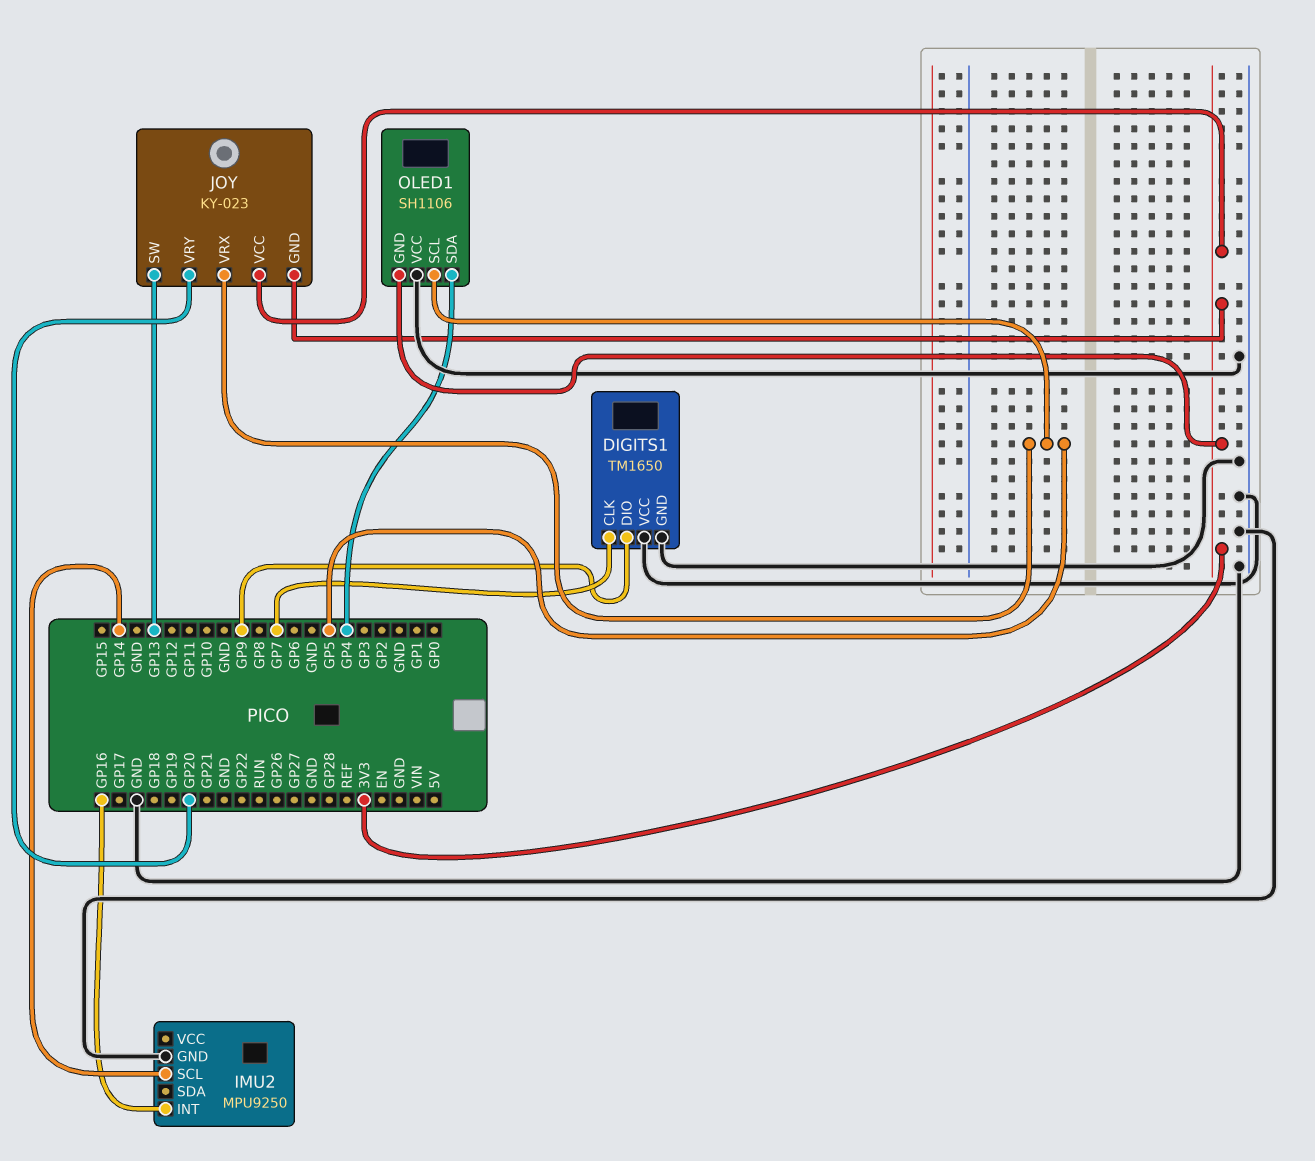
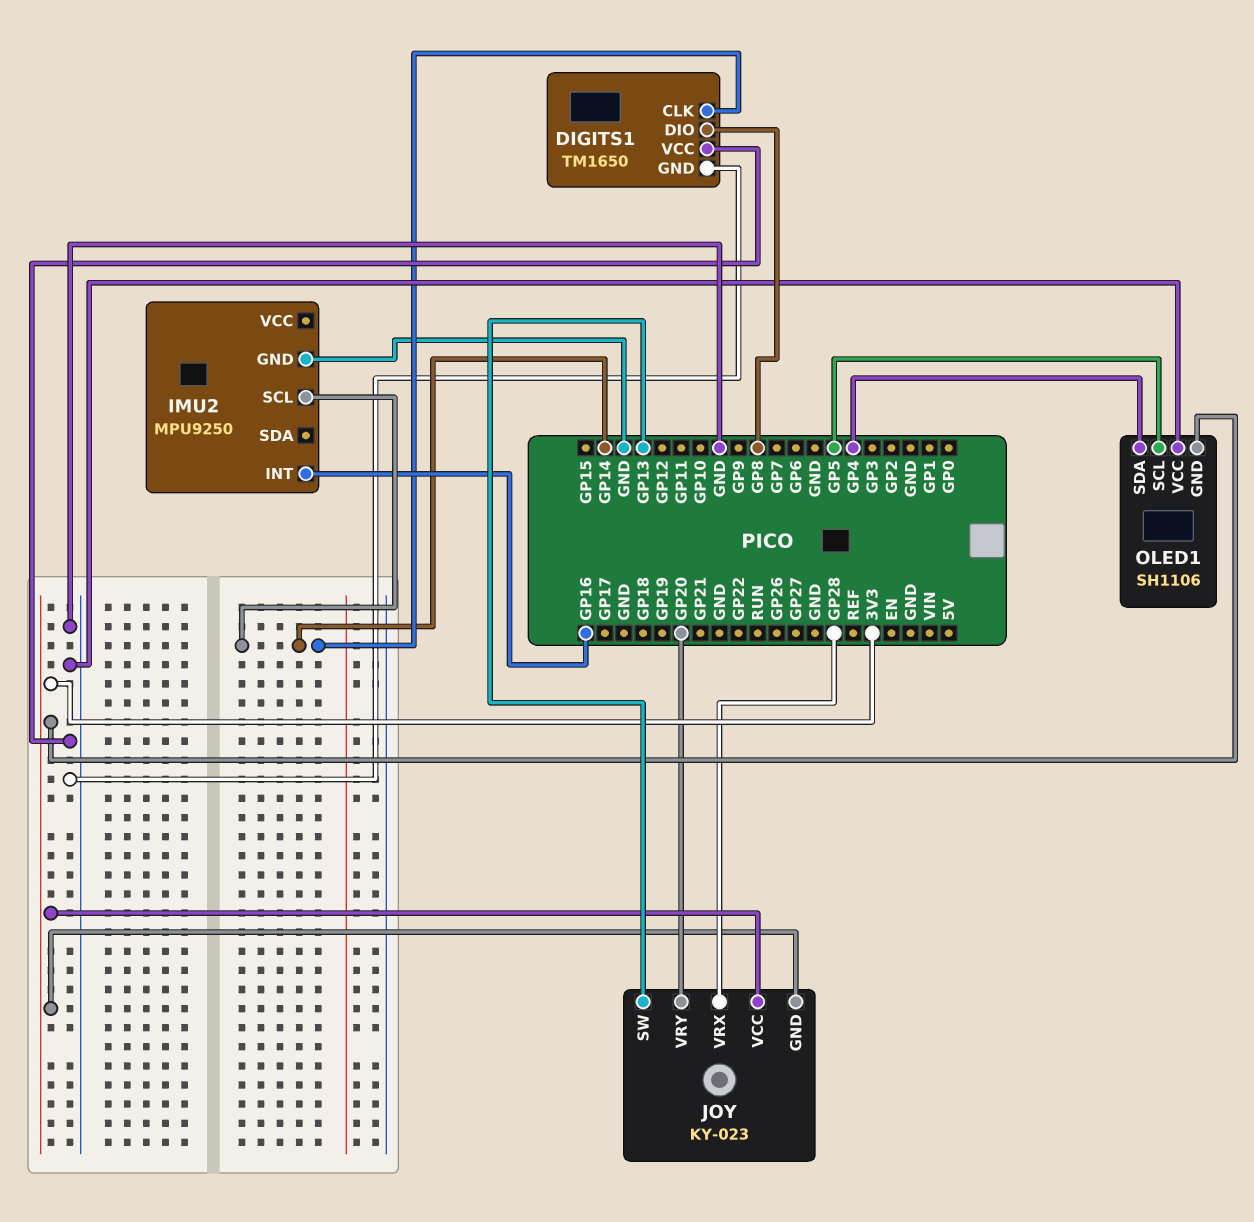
DIGITS1 pin CLK: GP7 -> GP14
DIGITS1 pin DIO: GP9 -> GP8
JOY pin VRX: GP5 -> GP28

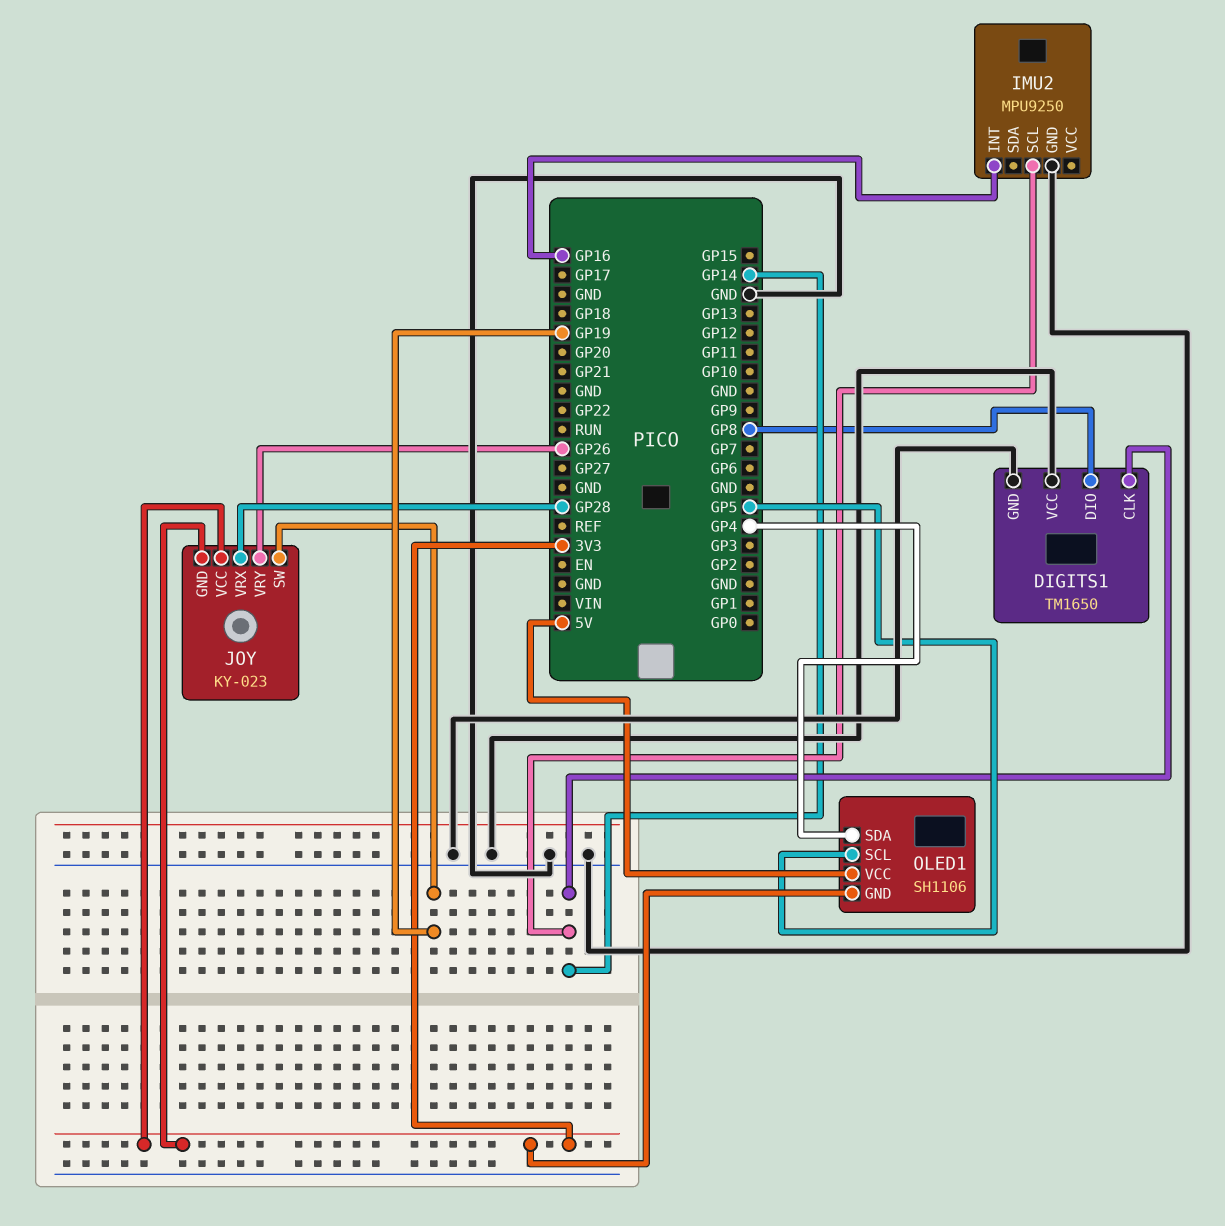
JOY pin SW: GP13 -> GP19
JOY pin VRY: GP20 -> GP26
OLED1 pin VCC: GND -> 5V

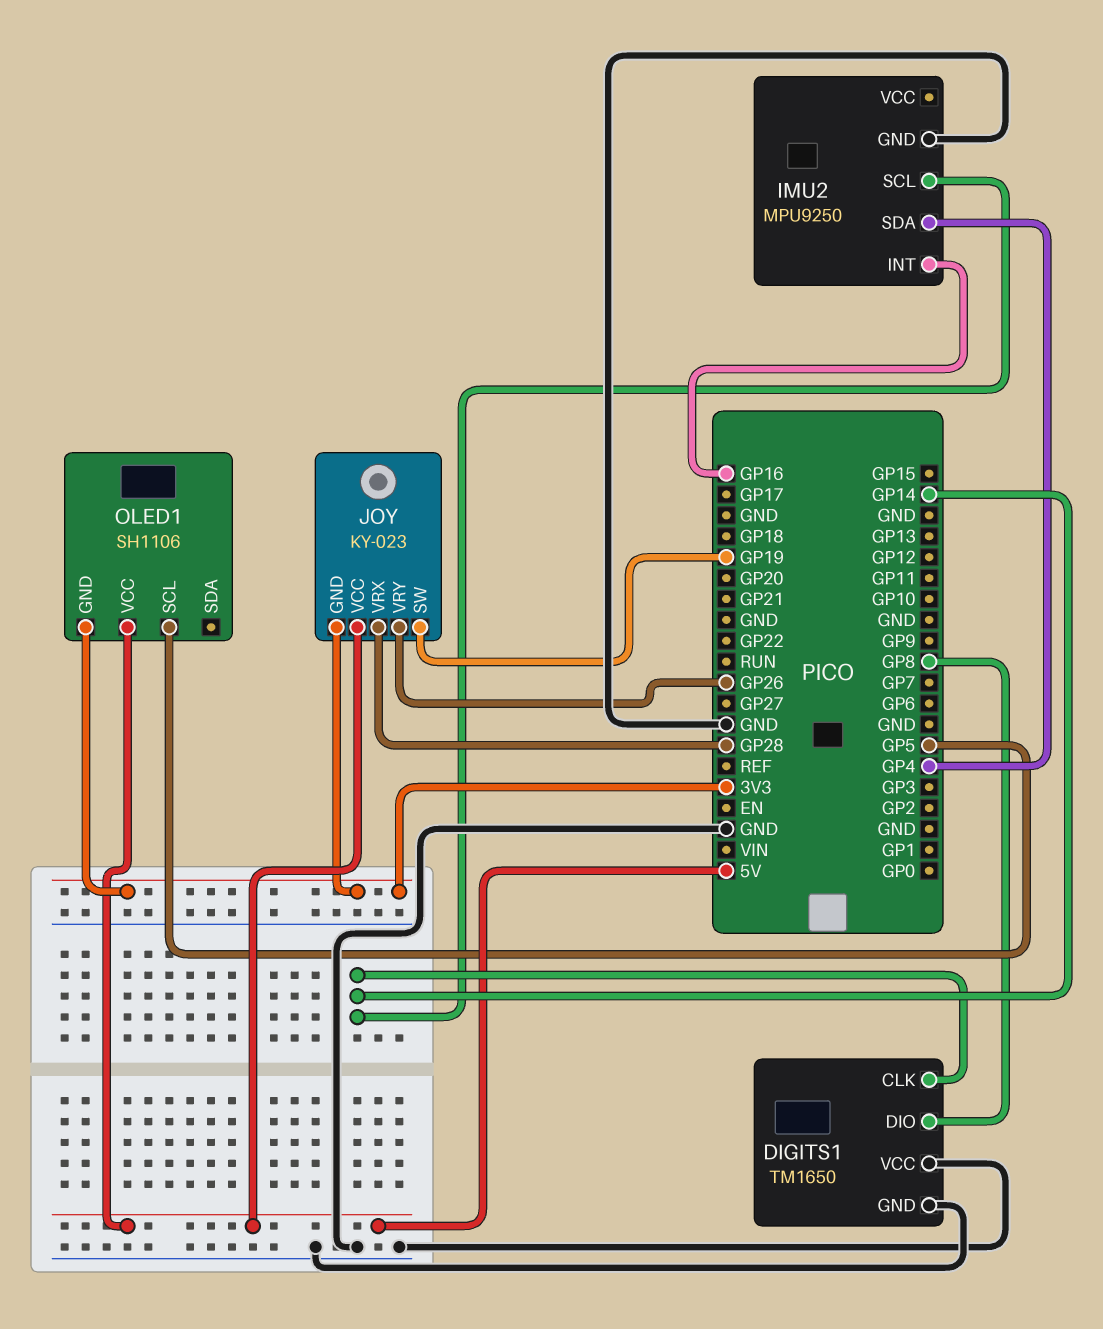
IMU2 pin SDA: none -> GP4
JOY pin VCC: 3V3 -> 5V
OLED1 pin SDA: GP4 -> none

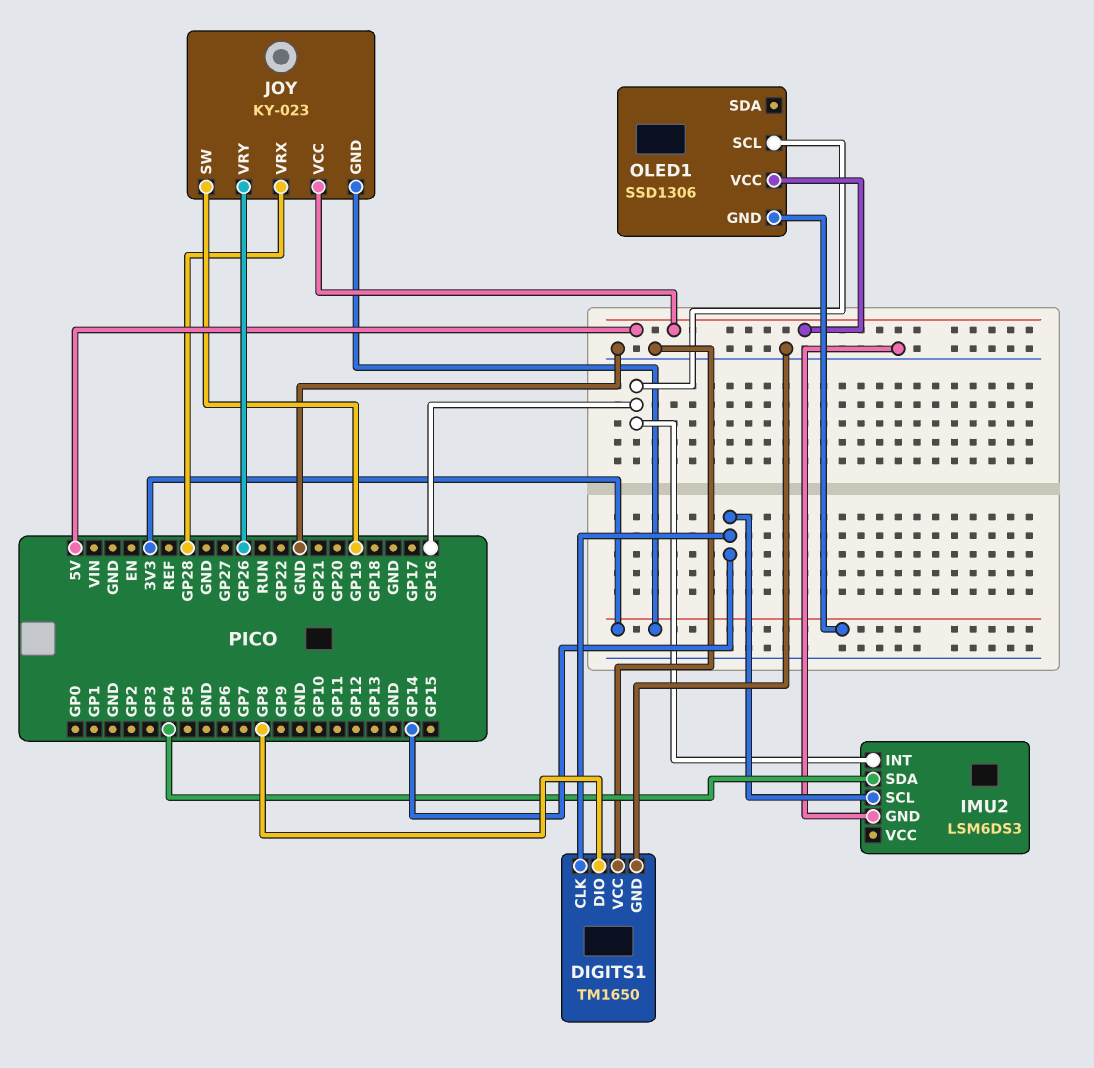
IMU2: MPU9250 -> LSM6DS3
OLED1: SH1106 -> SSD1306
OLED1 pin SCL: GP5 -> GP16

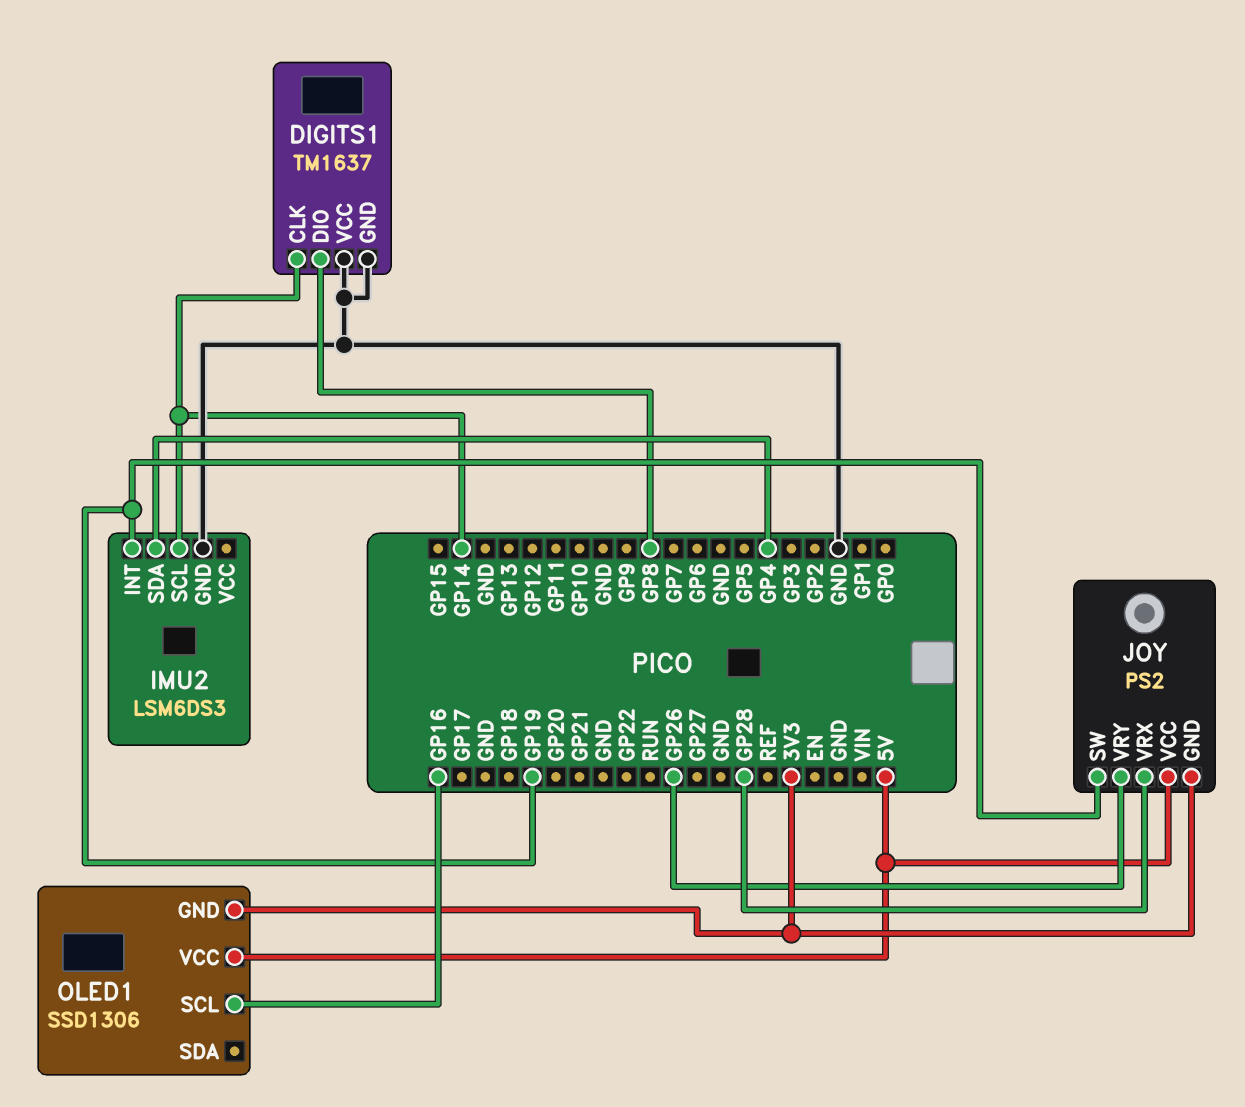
DIGITS1: TM1650 -> TM1637
IMU2 pin INT: GP16 -> GP19
JOY: KY-023 -> PS2

